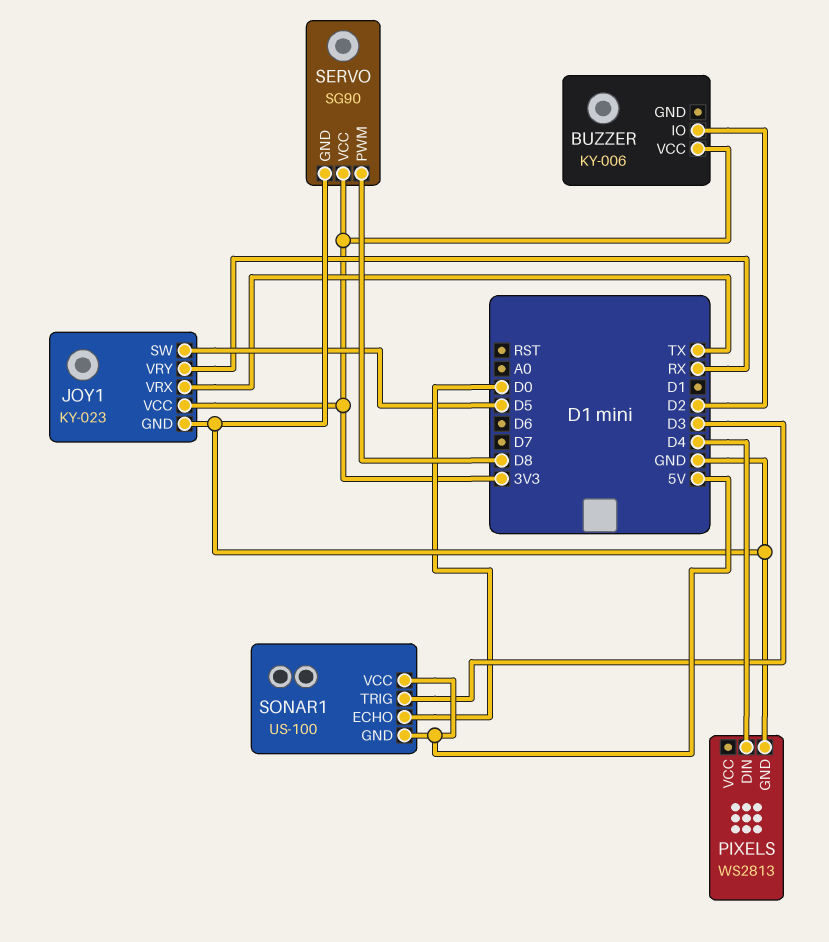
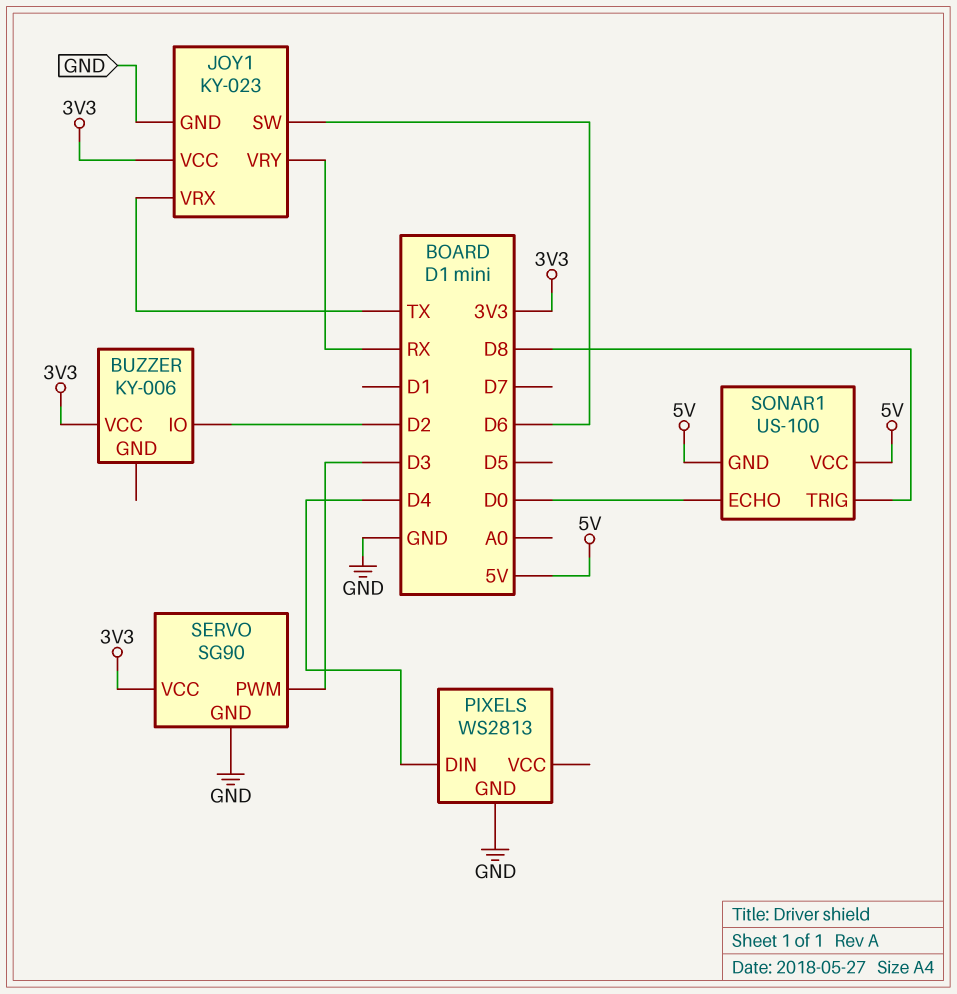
JOY1 pin SW: D5 -> D6
SERVO pin PWM: D8 -> D3
SONAR1 pin TRIG: D3 -> D8

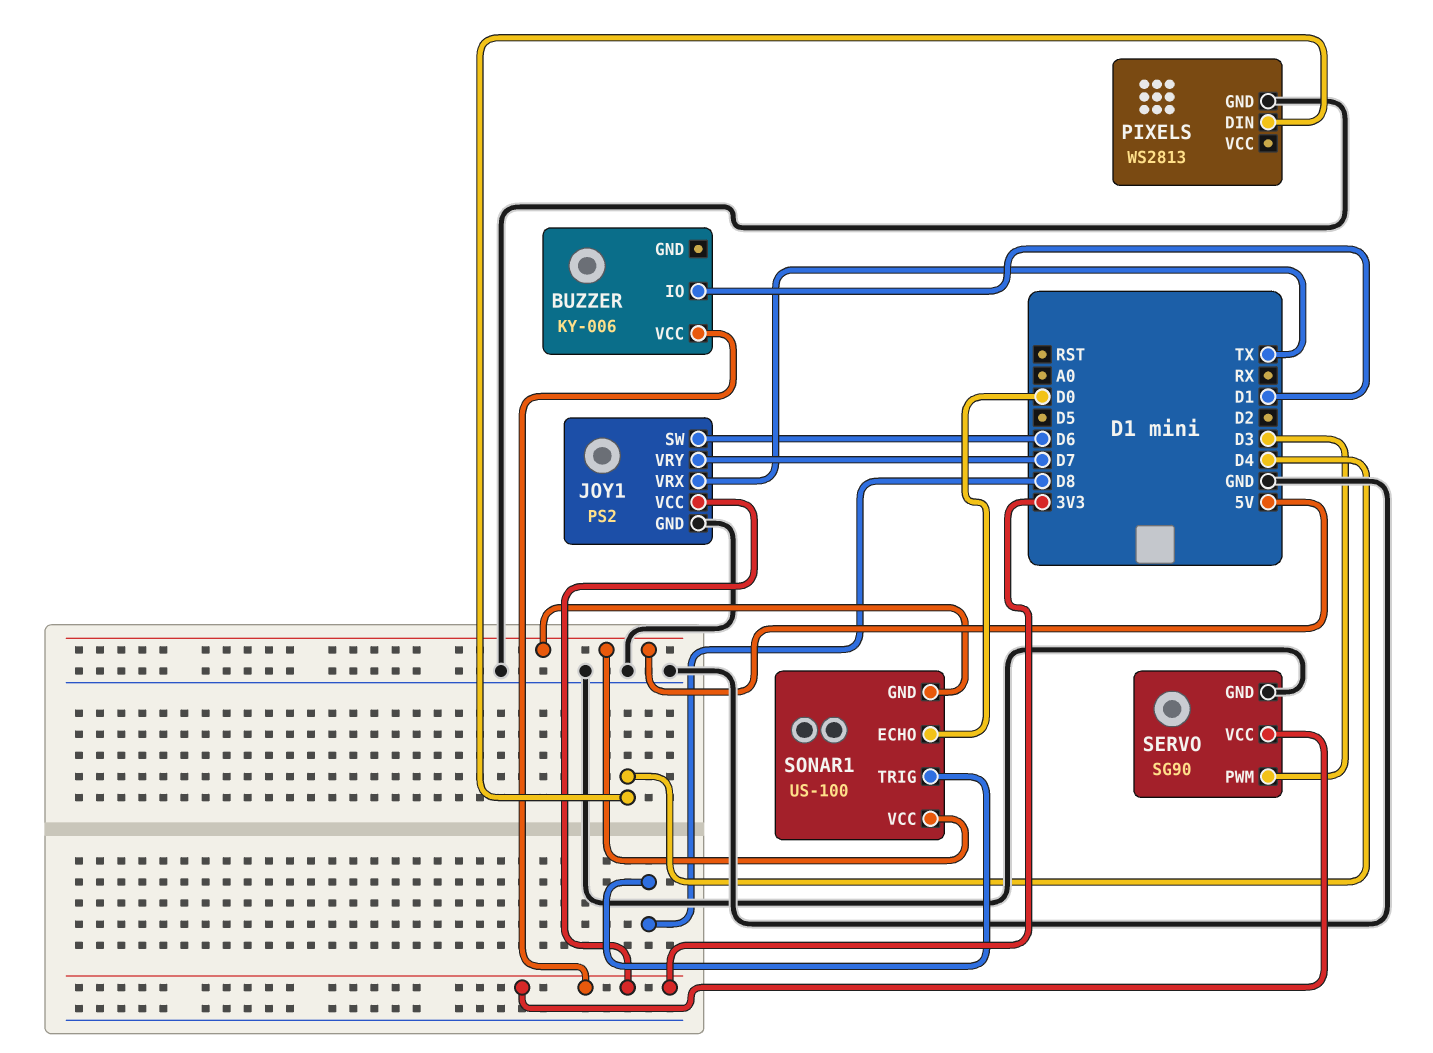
BUZZER pin IO: D2 -> D1
JOY1: KY-023 -> PS2
JOY1 pin VRY: RX -> D7

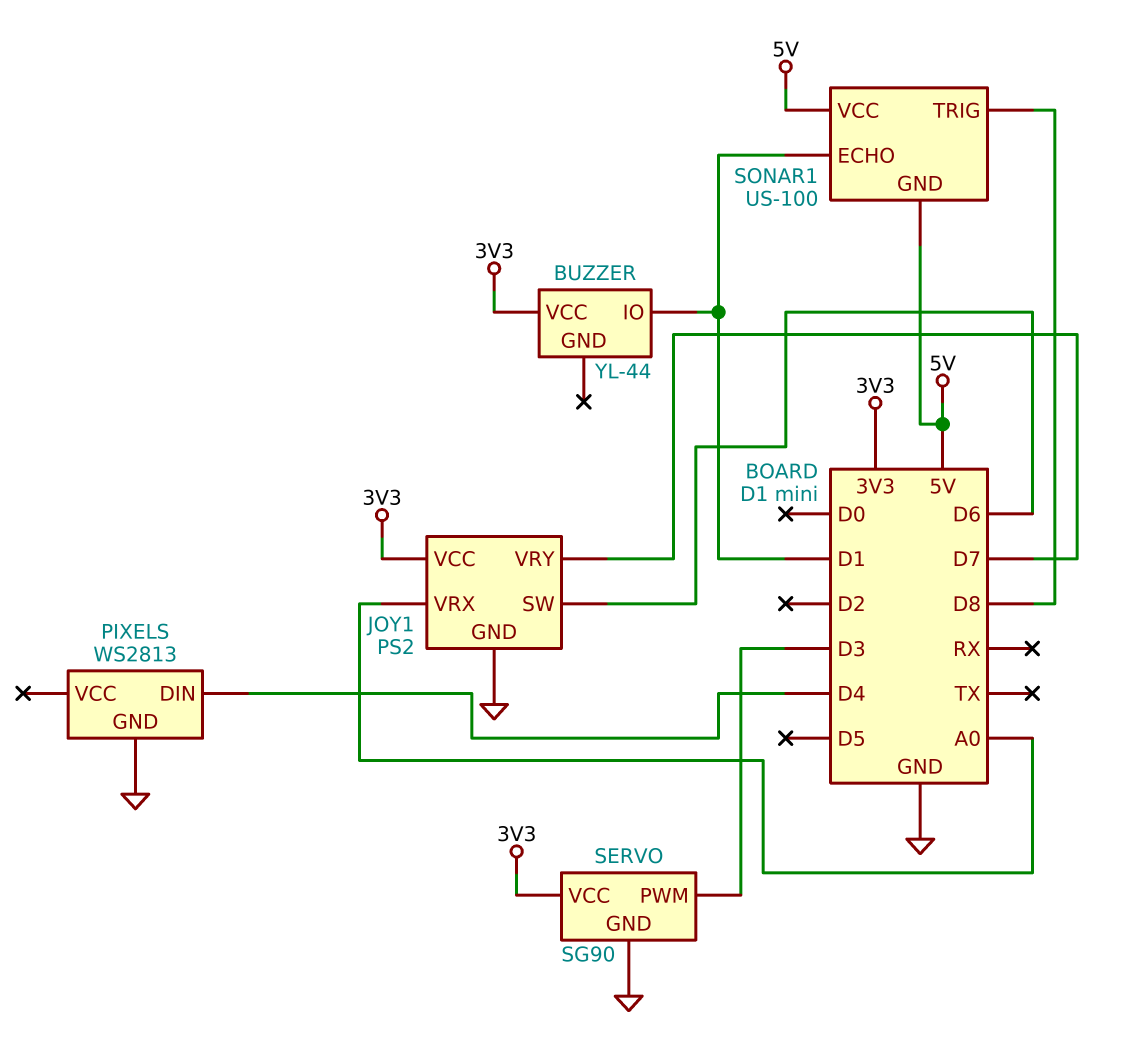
BUZZER: KY-006 -> YL-44
JOY1 pin VRX: TX -> A0
SONAR1 pin ECHO: D0 -> D1

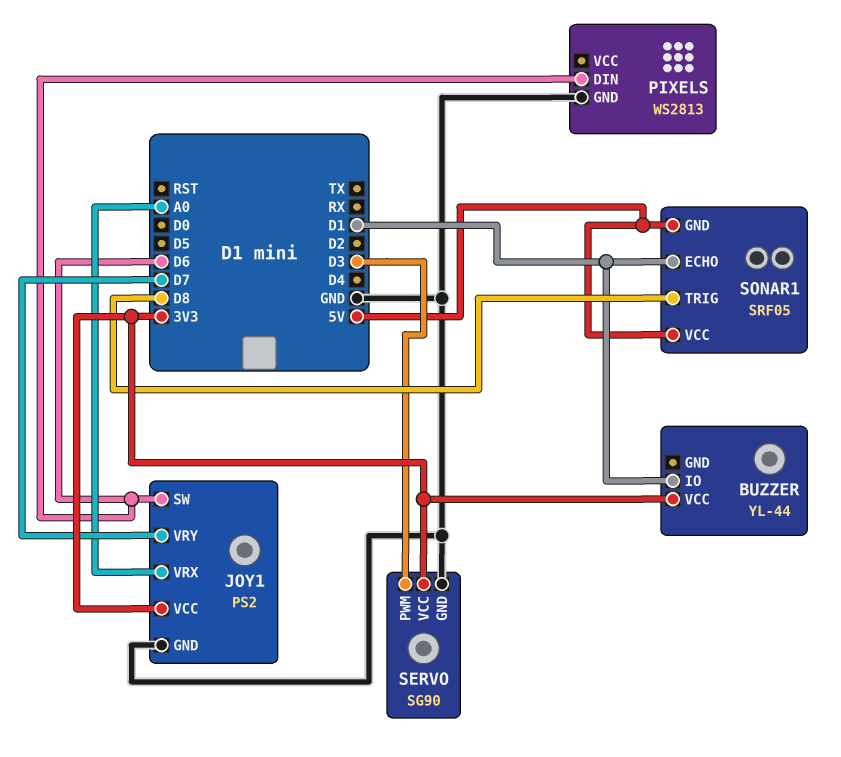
PIXELS pin DIN: D4 -> D6
SONAR1: US-100 -> SRF05

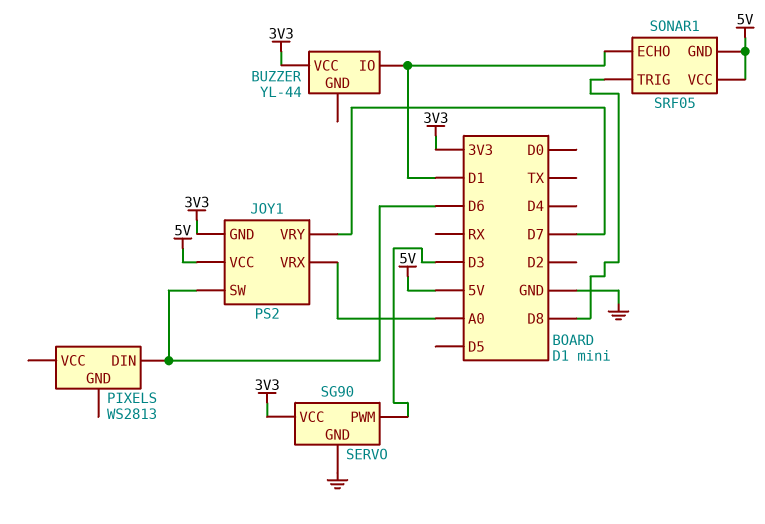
JOY1 pin GND: GND -> 3V3
JOY1 pin VCC: 3V3 -> 5V
PIXELS pin GND: GND -> none

